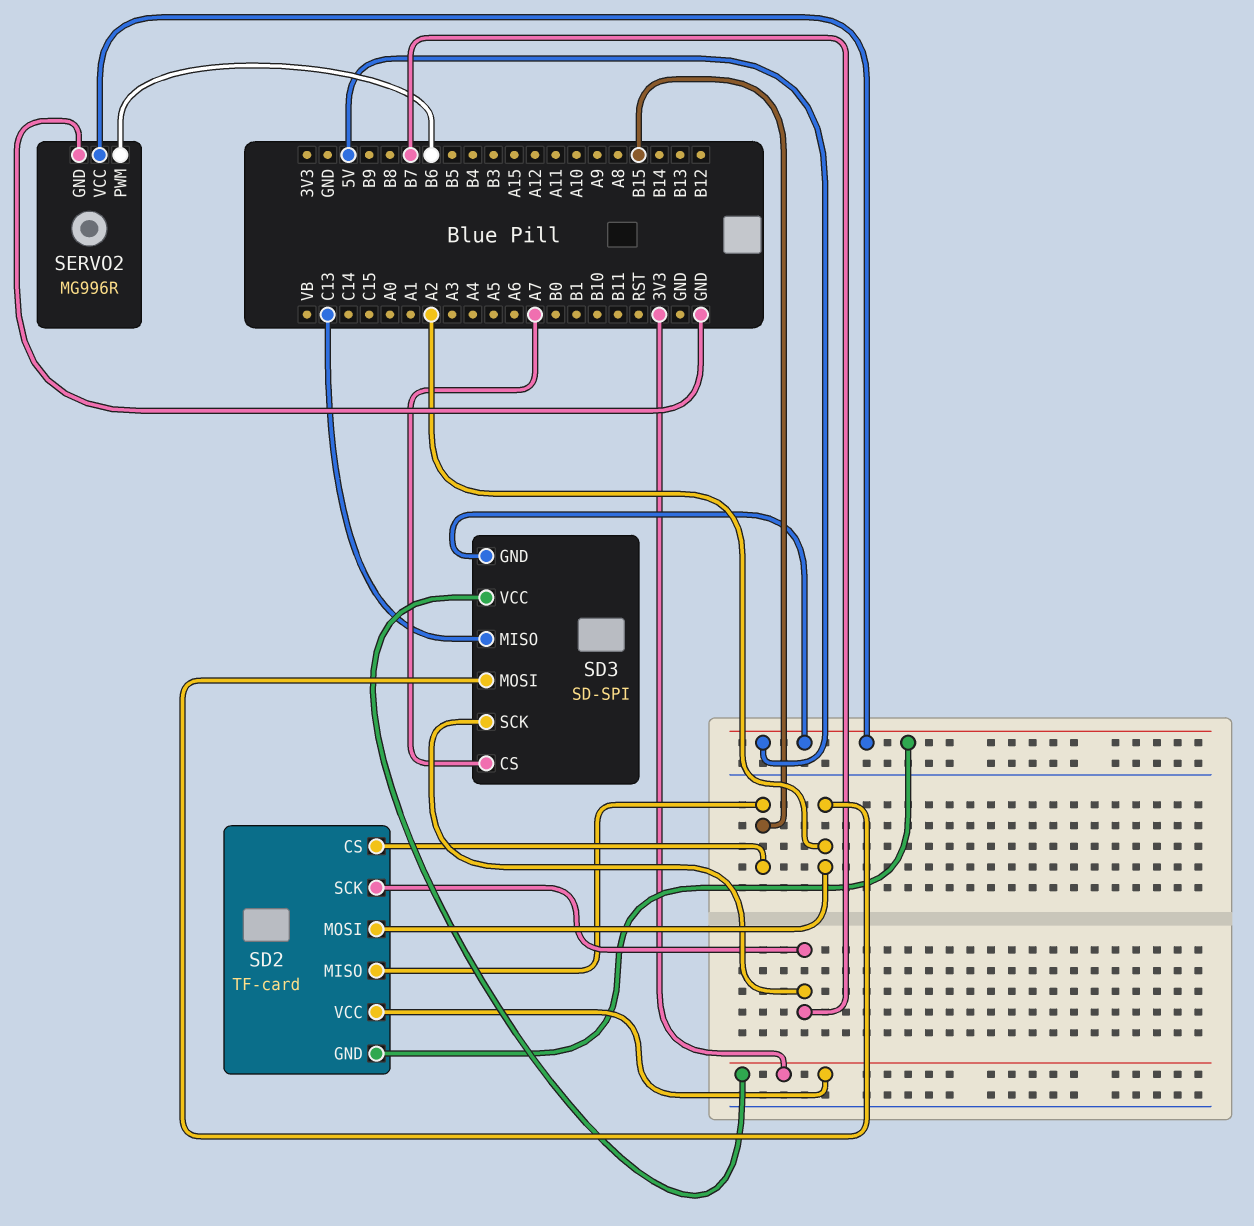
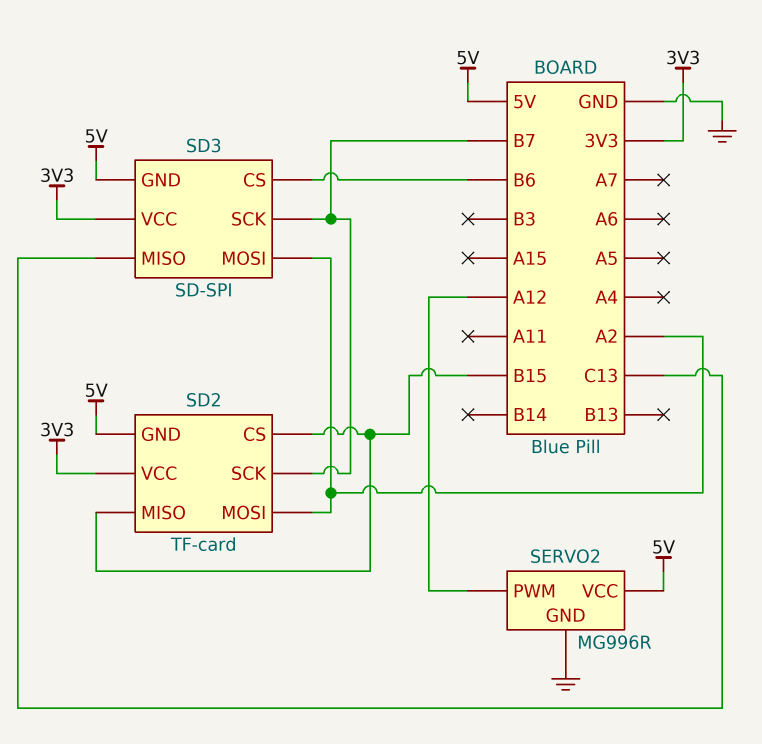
SD3 pin CS: A7 -> B6
SERVO2 pin PWM: B6 -> A12

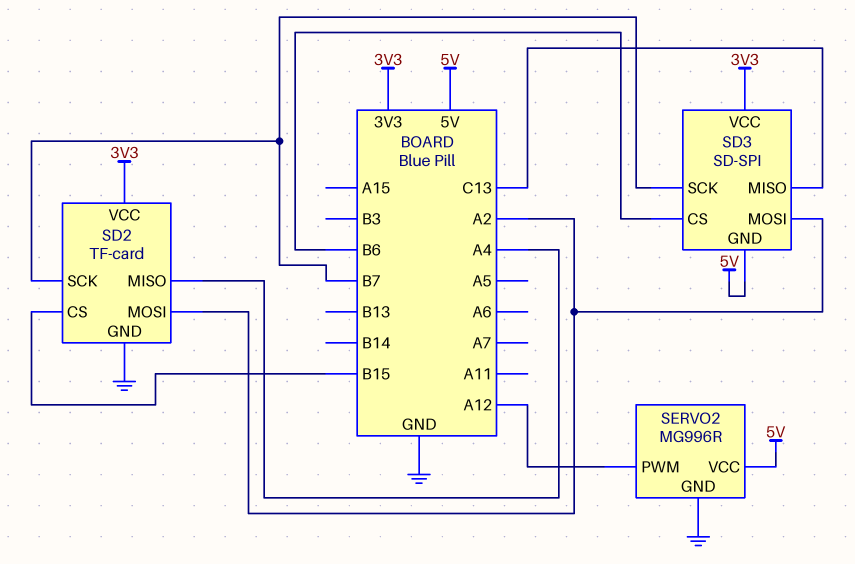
SD2 pin GND: 5V -> GND
SD2 pin MISO: B15 -> A4

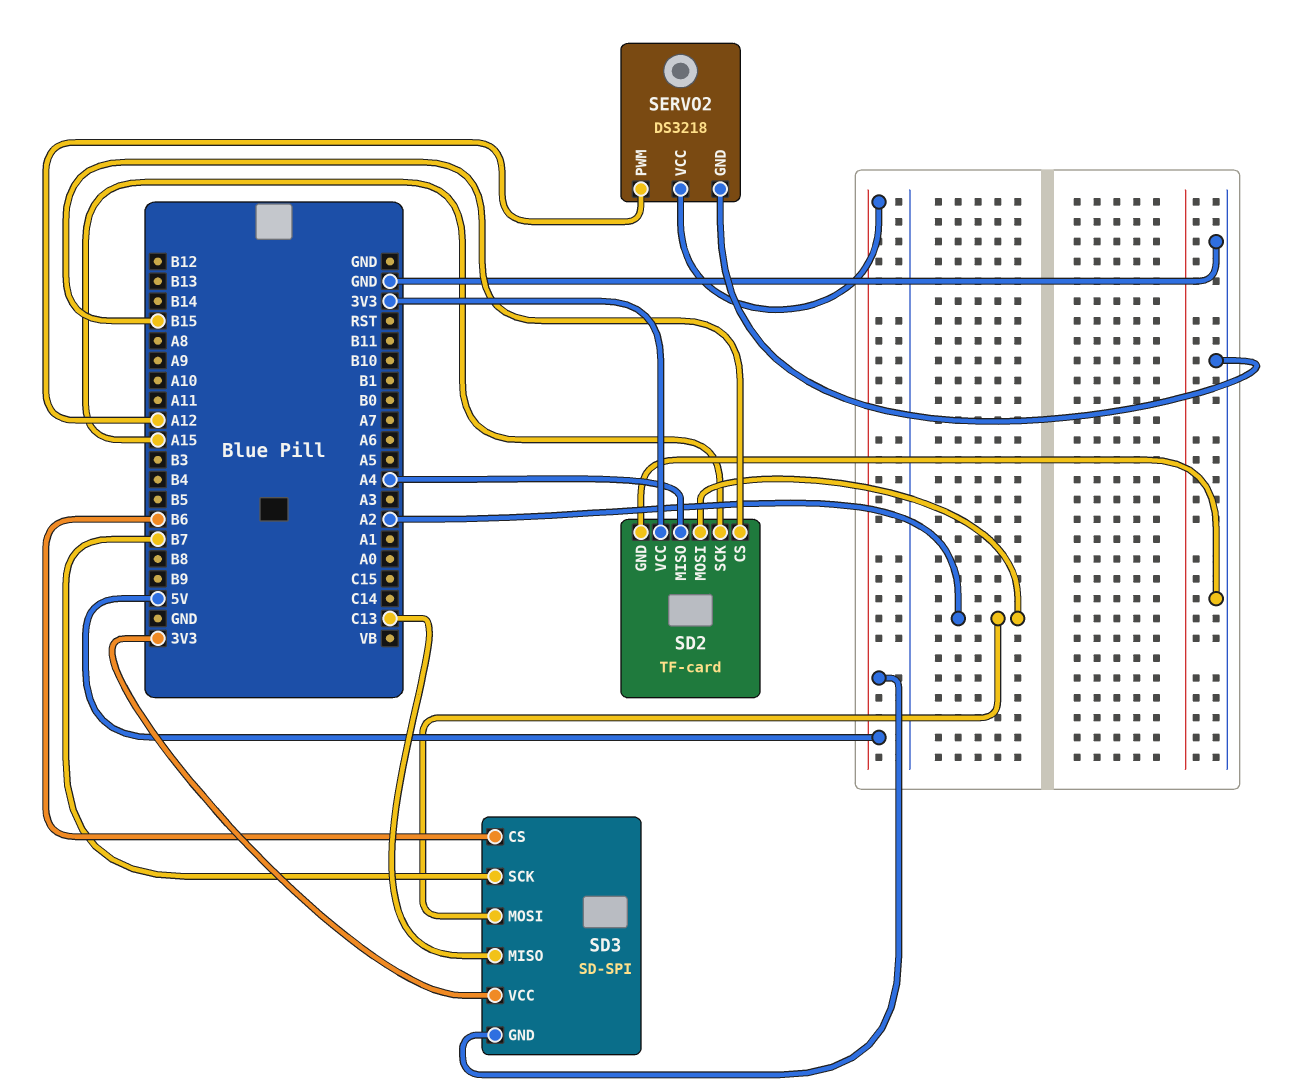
SD2 pin SCK: B7 -> A15
SERVO2: MG996R -> DS3218

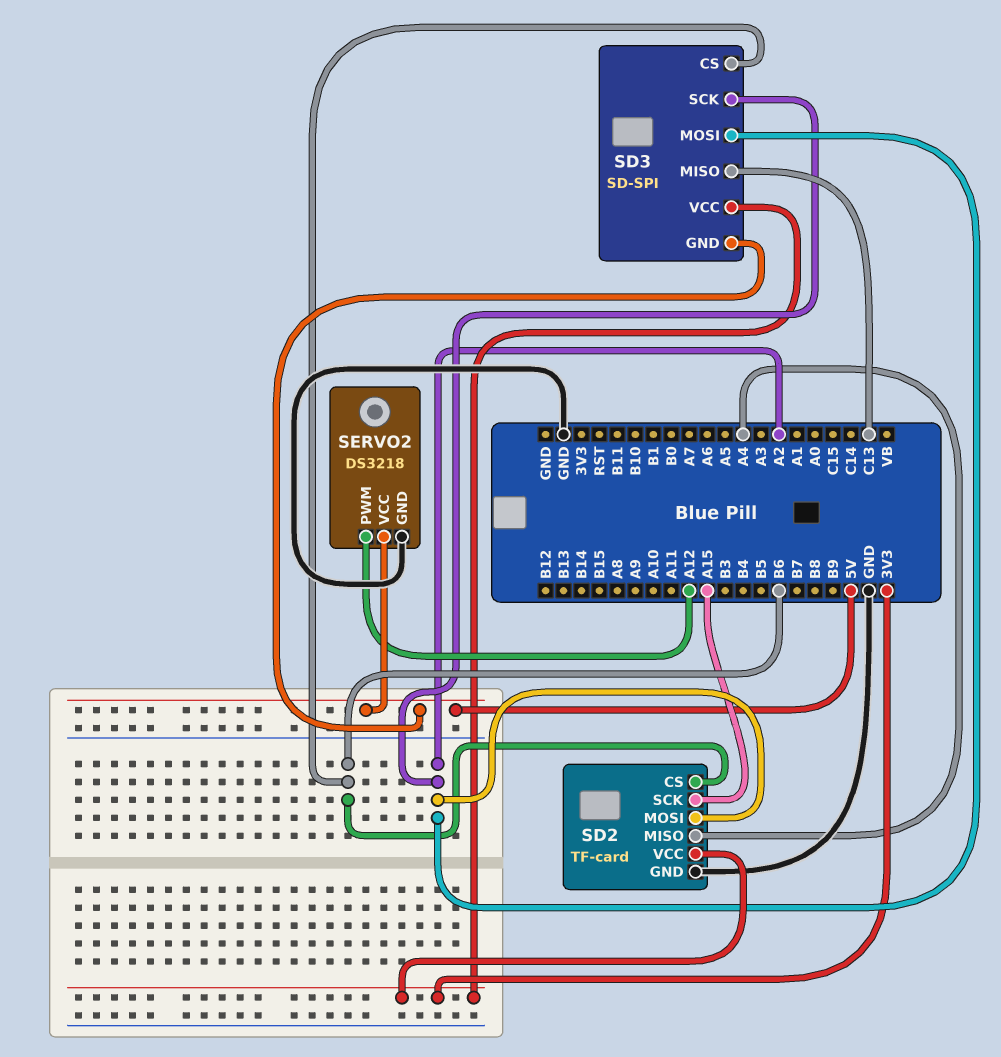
SD2 pin CS: B15 -> B6
SD3 pin SCK: B7 -> A2

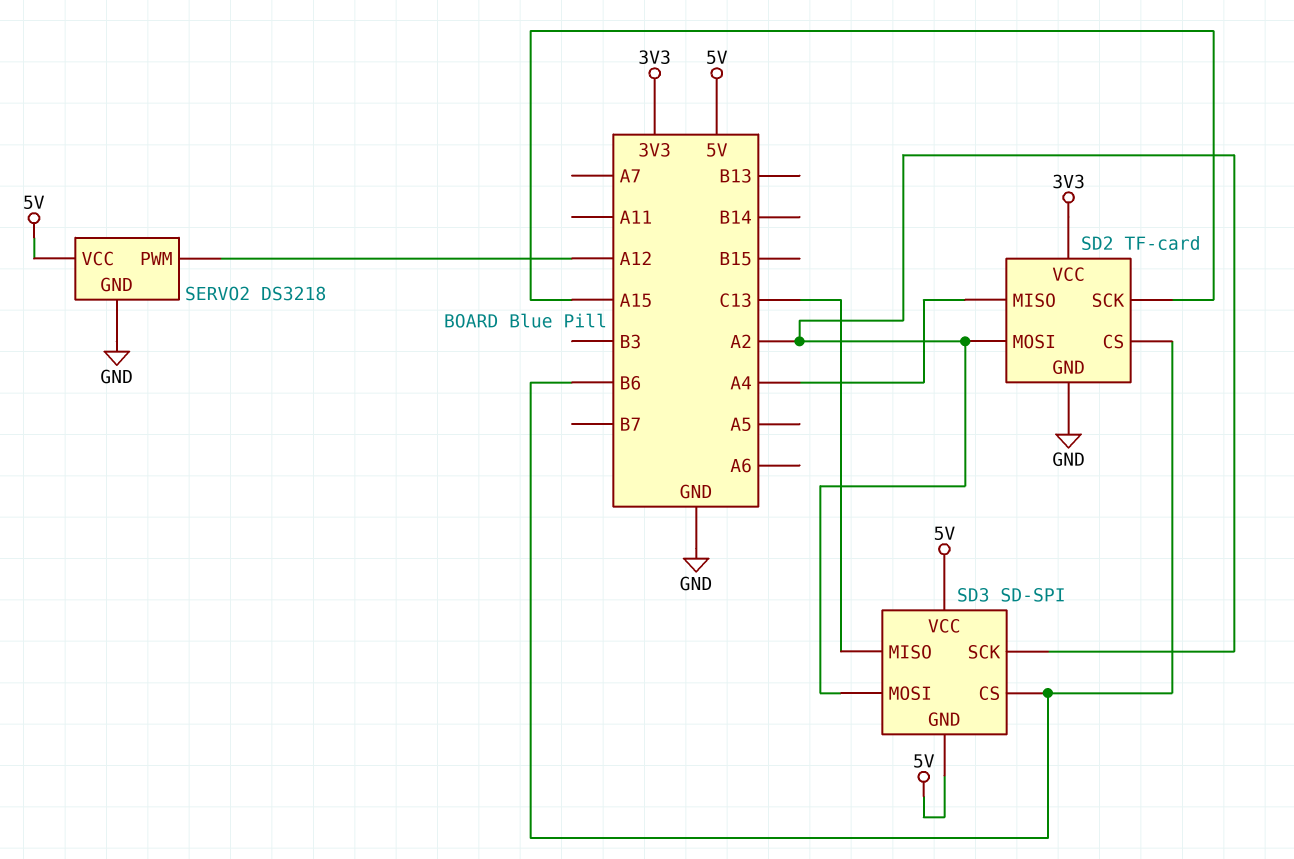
SD3 pin VCC: 3V3 -> 5V

